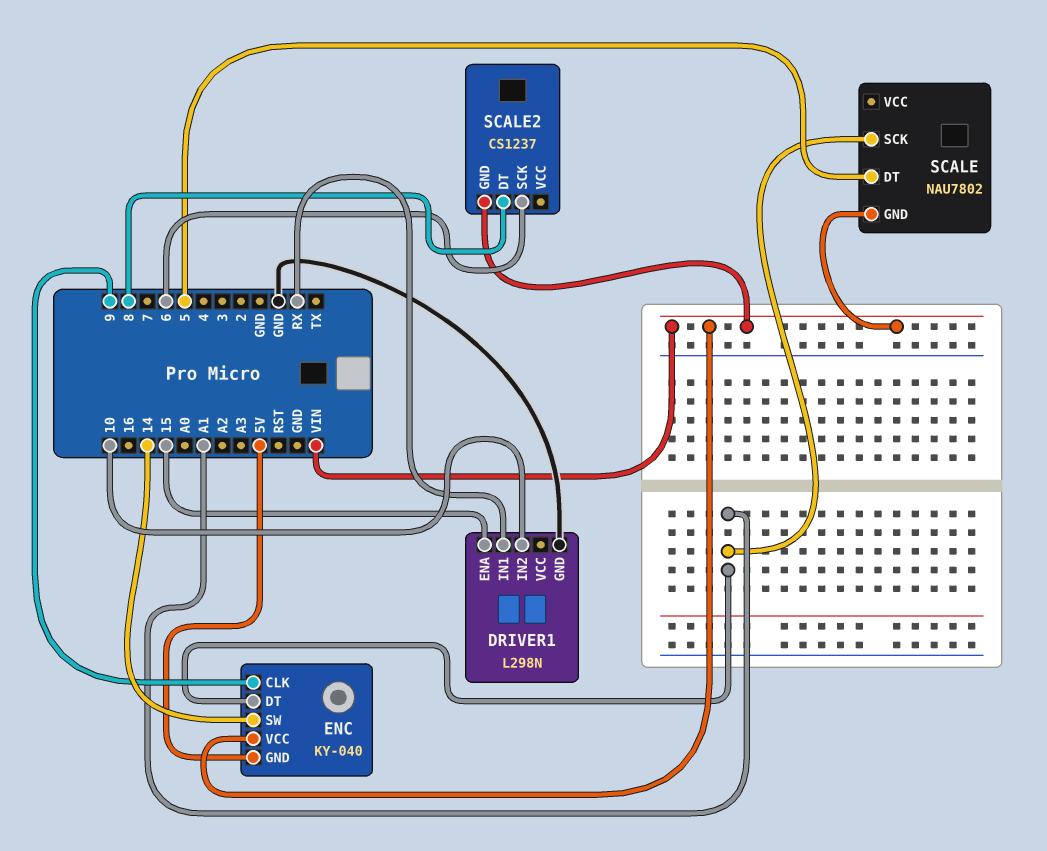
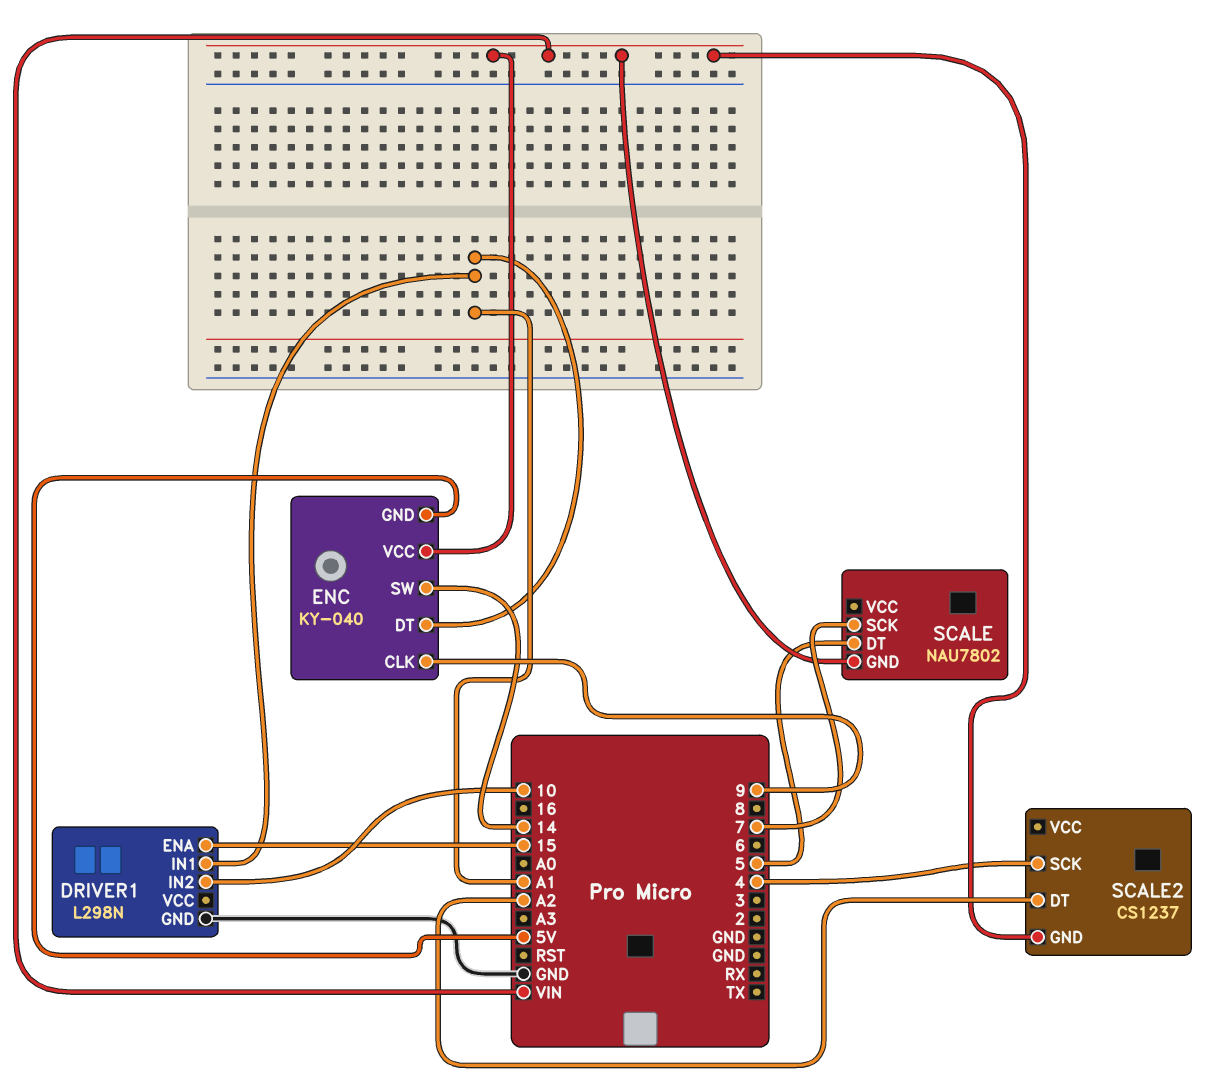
DRIVER1 pin IN1: RX -> A1
SCALE pin SCK: A1 -> 7
SCALE2 pin DT: 8 -> A2
SCALE2 pin SCK: 6 -> 4

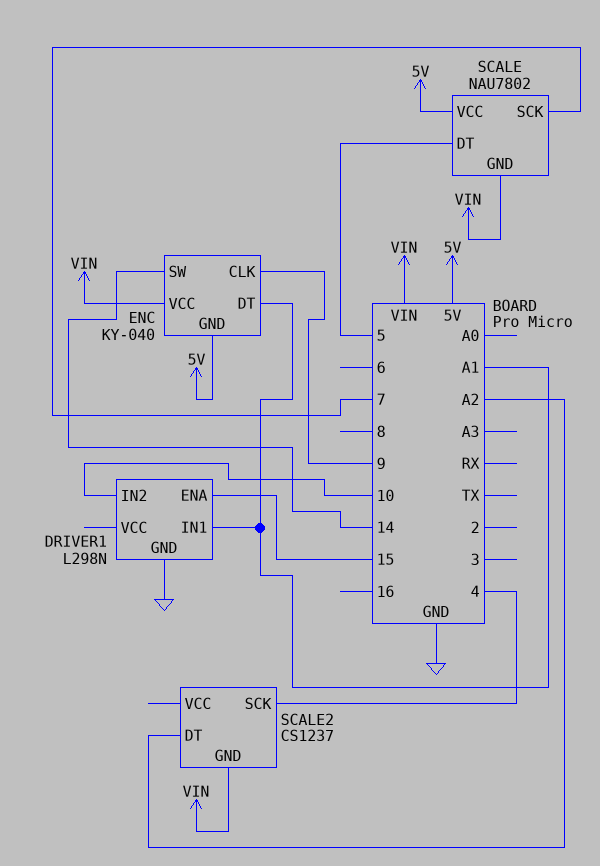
SCALE pin VCC: none -> 5V

